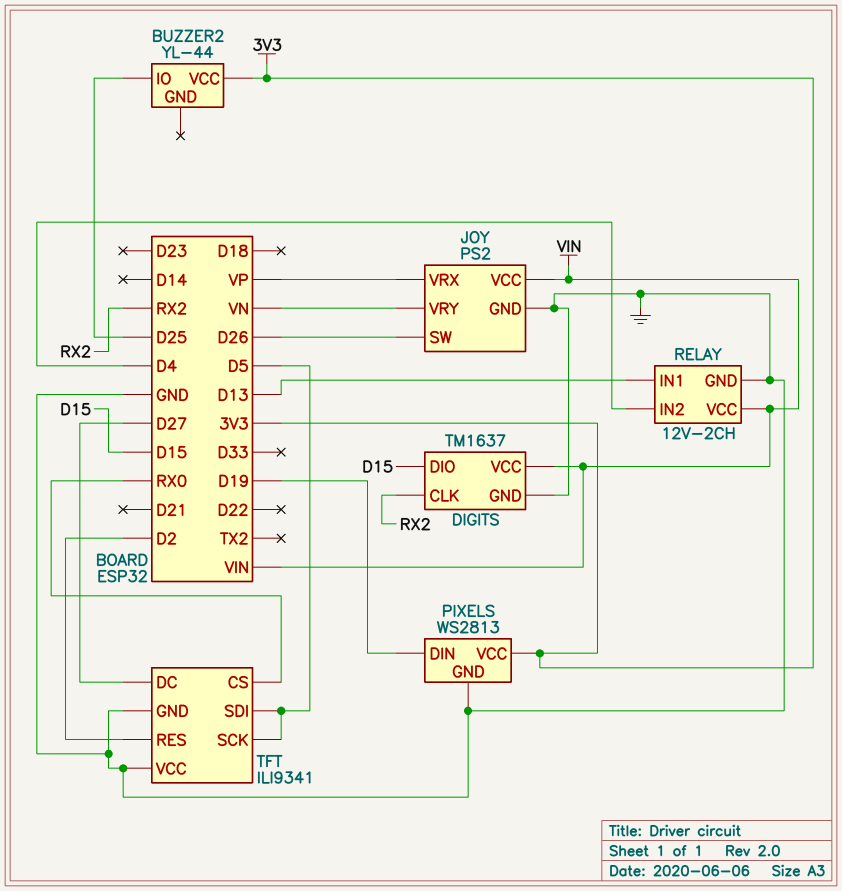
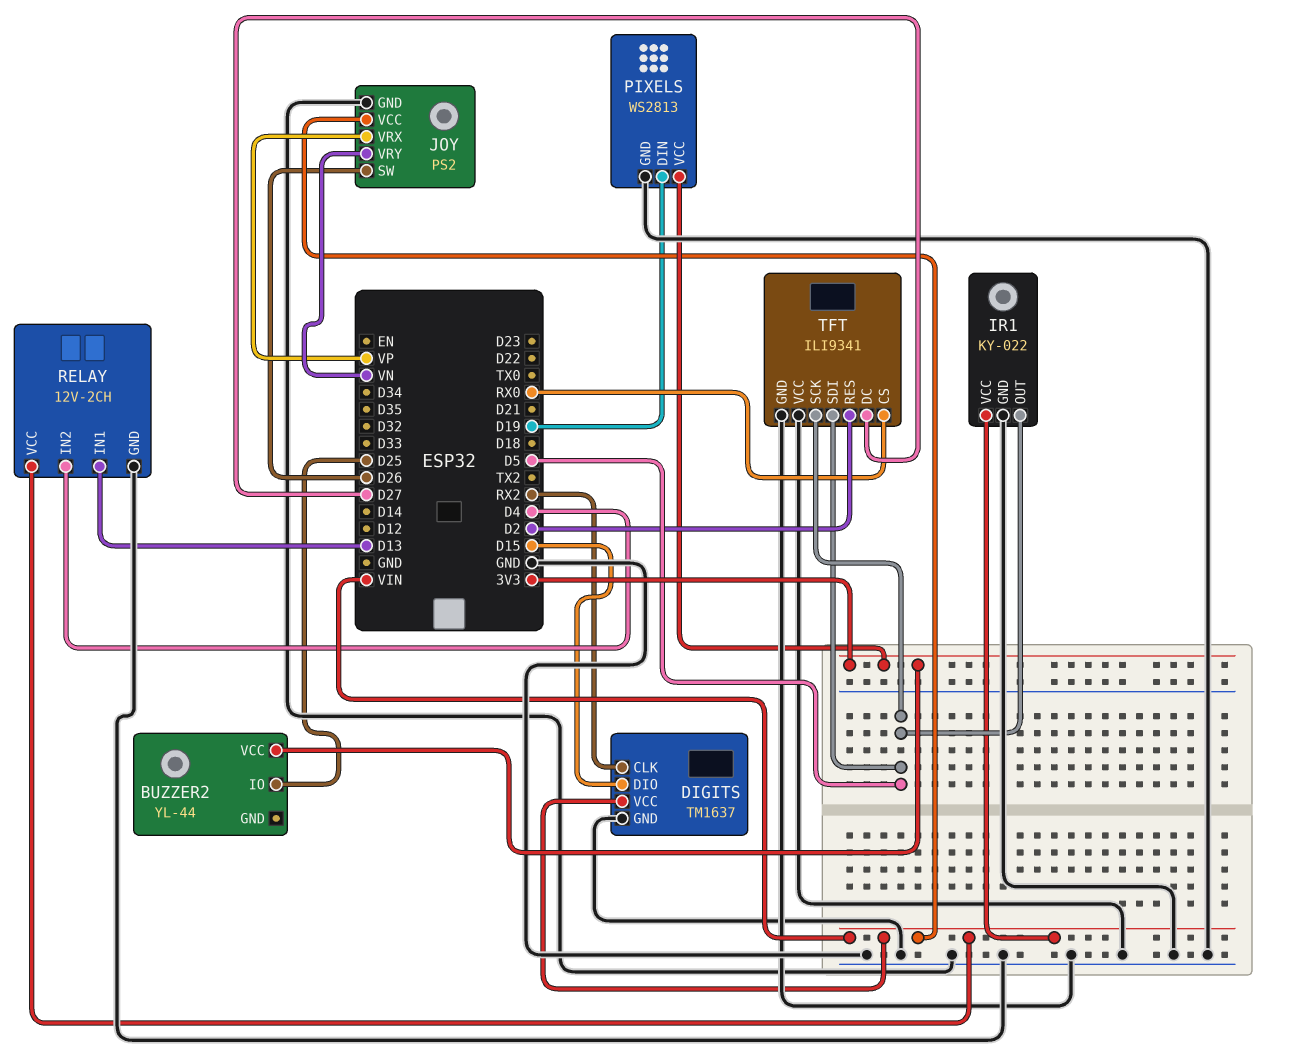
IR1: none -> KY-022
IR1 pin GND: none -> GND
IR1 pin OUT: none -> D5
IR1 pin VCC: none -> VIN

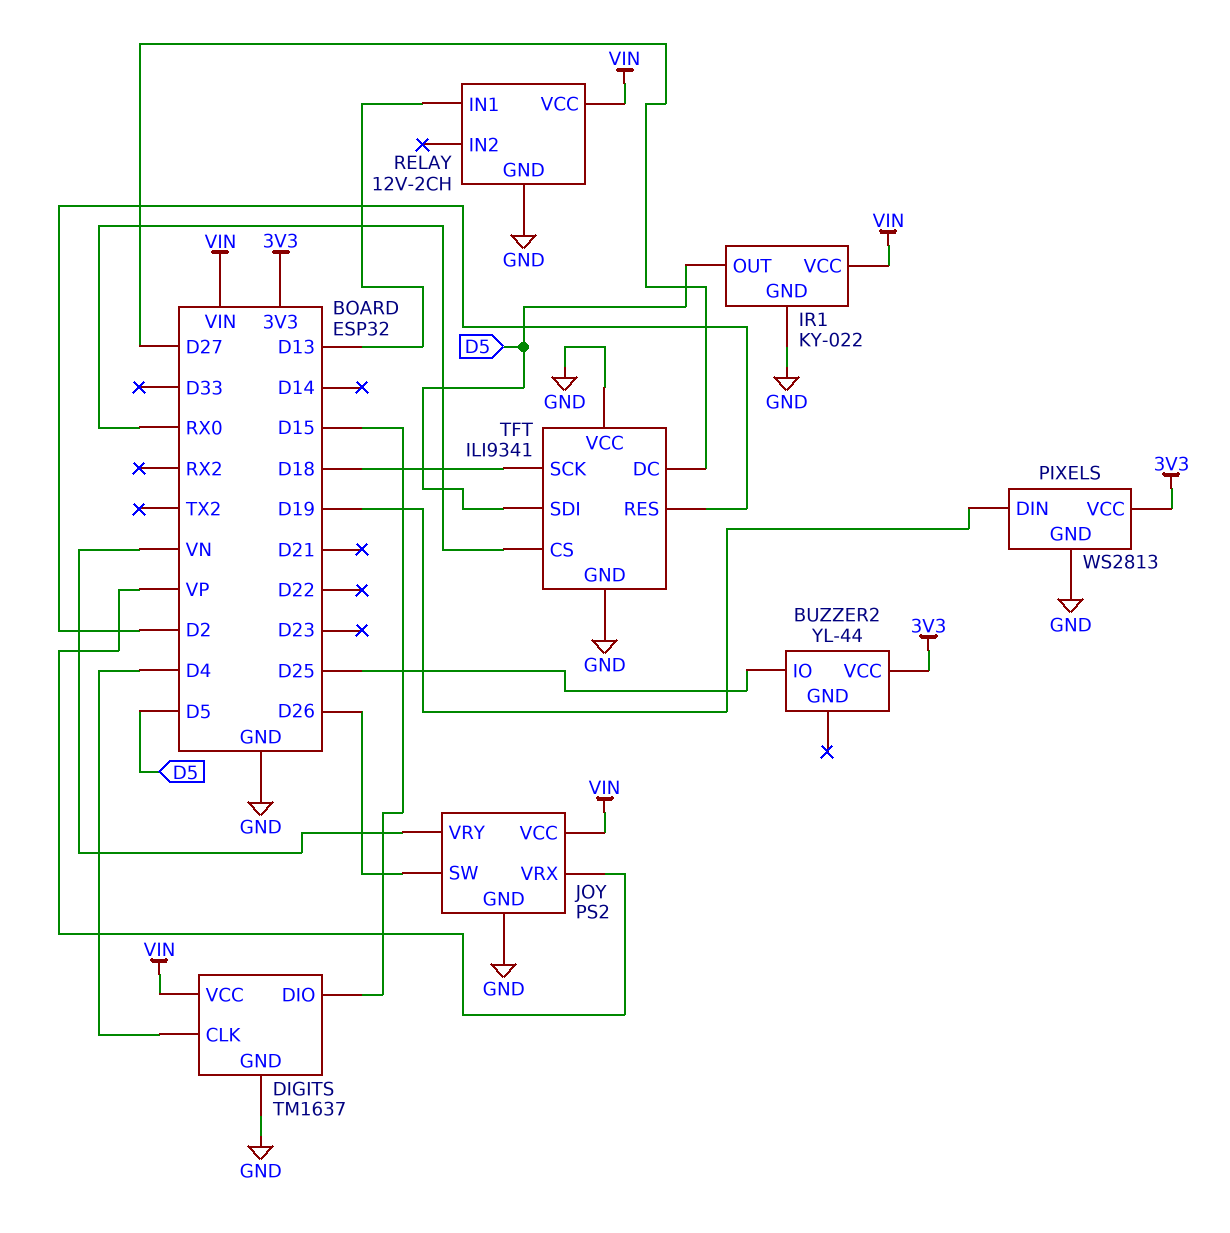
DIGITS pin CLK: RX2 -> D4
RELAY pin IN2: D4 -> none
TFT pin SCK: D5 -> D18

